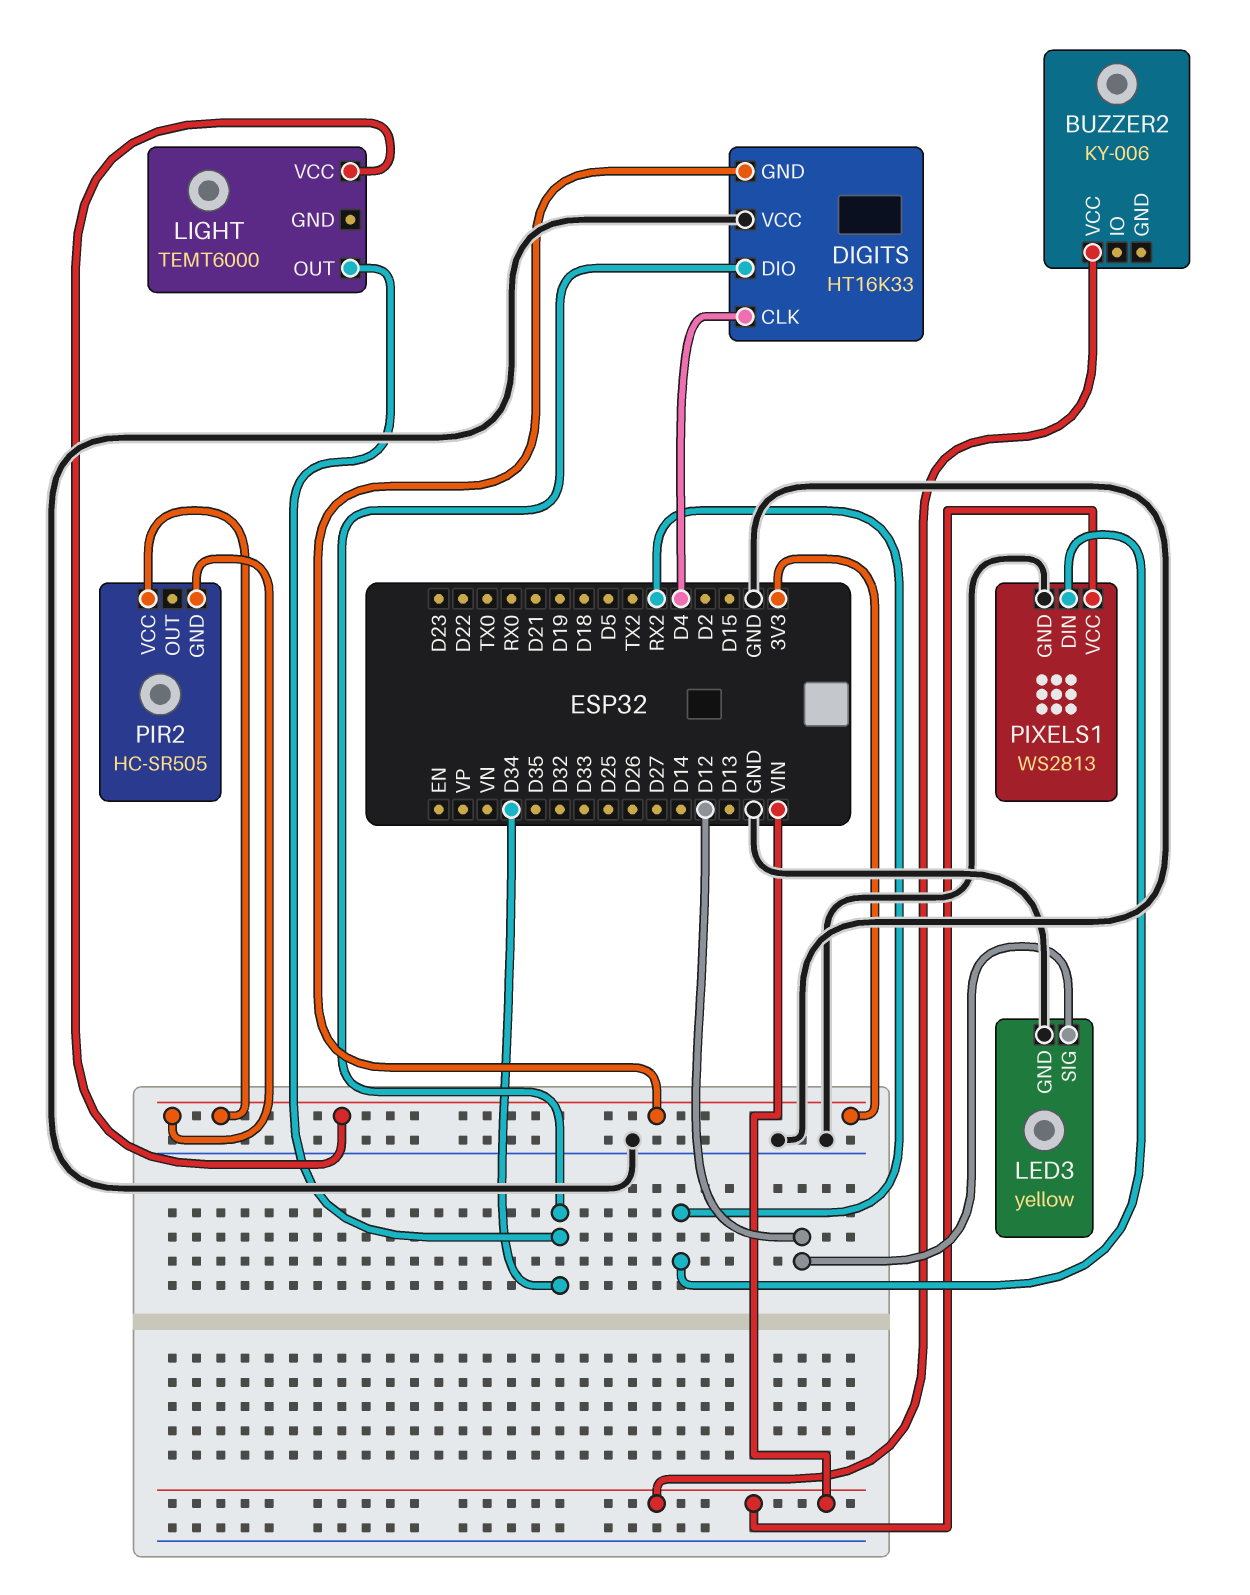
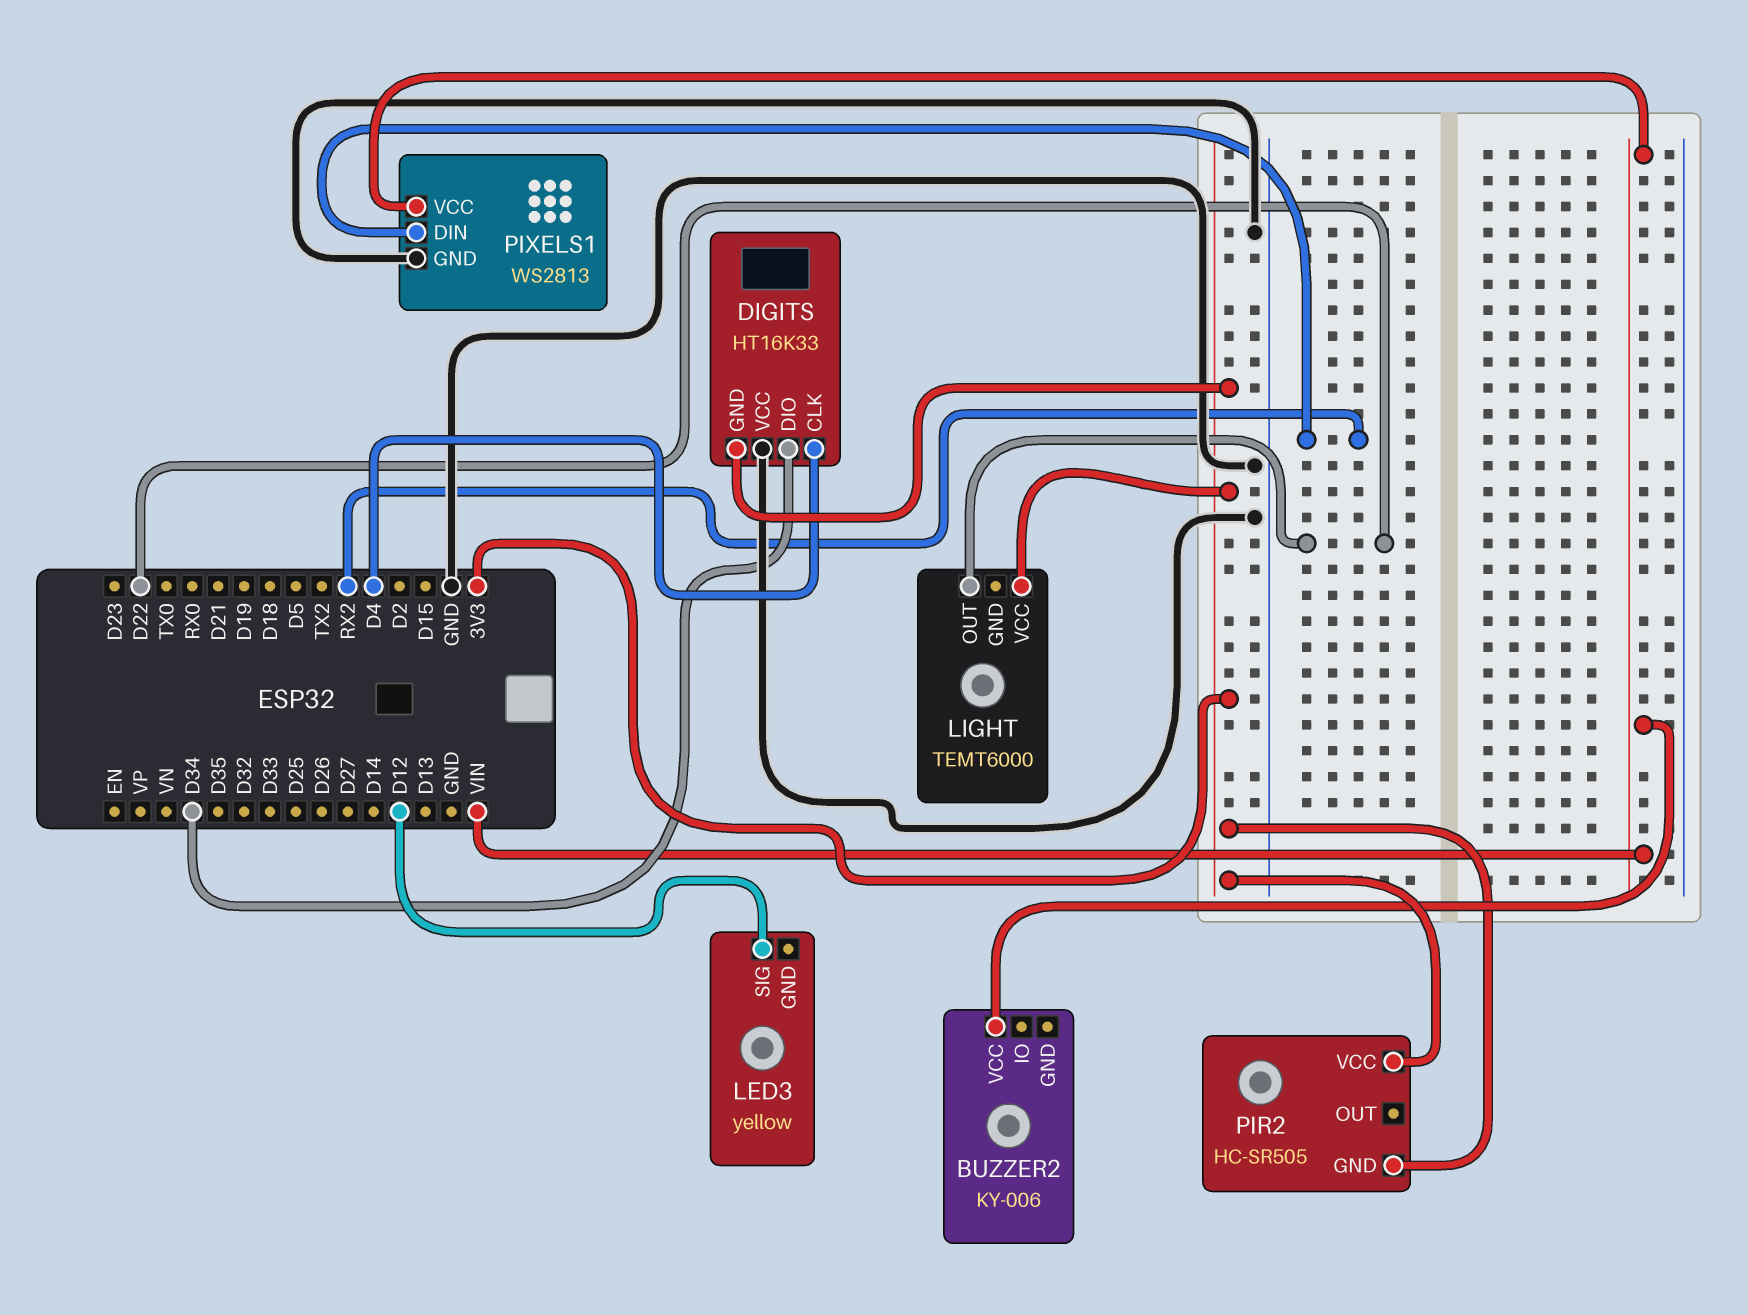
LED3 pin GND: GND -> none
LIGHT pin OUT: D34 -> D22

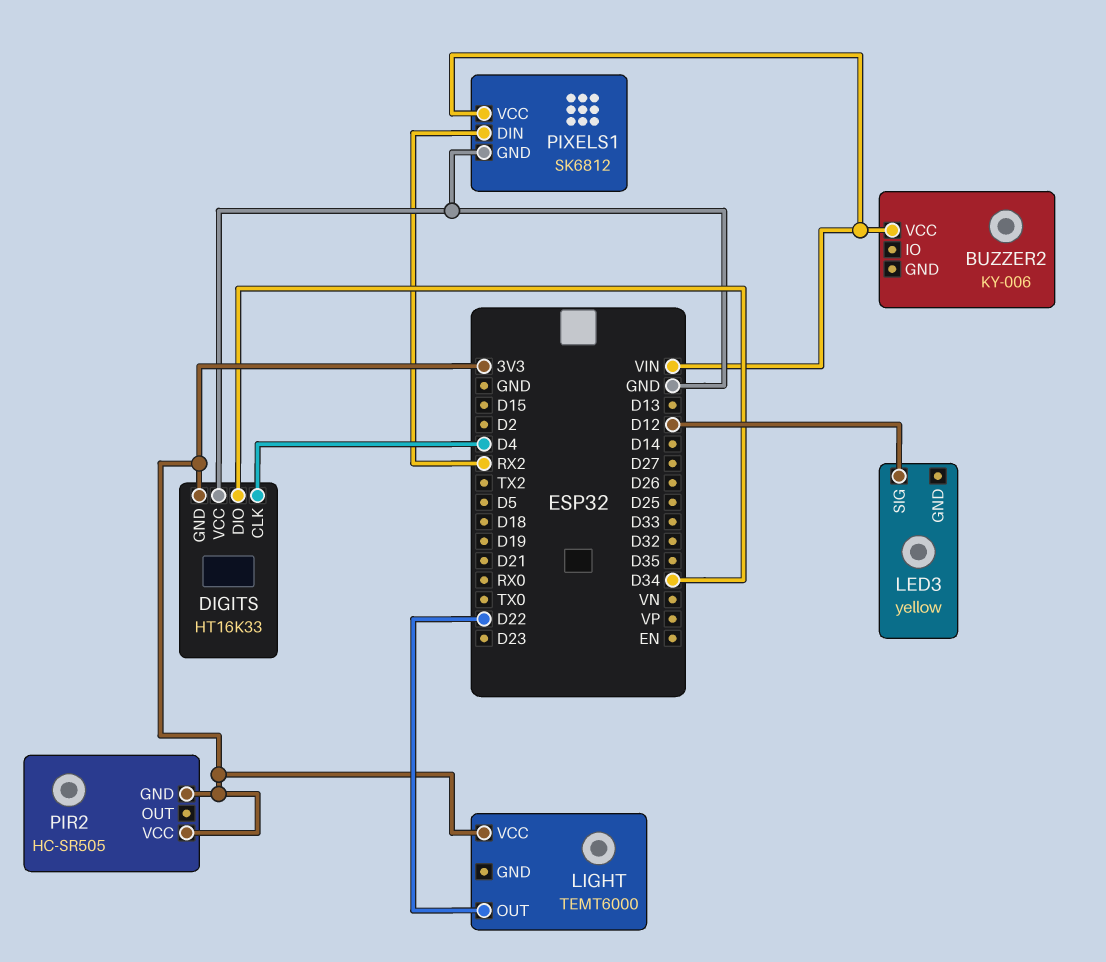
PIXELS1: WS2813 -> SK6812

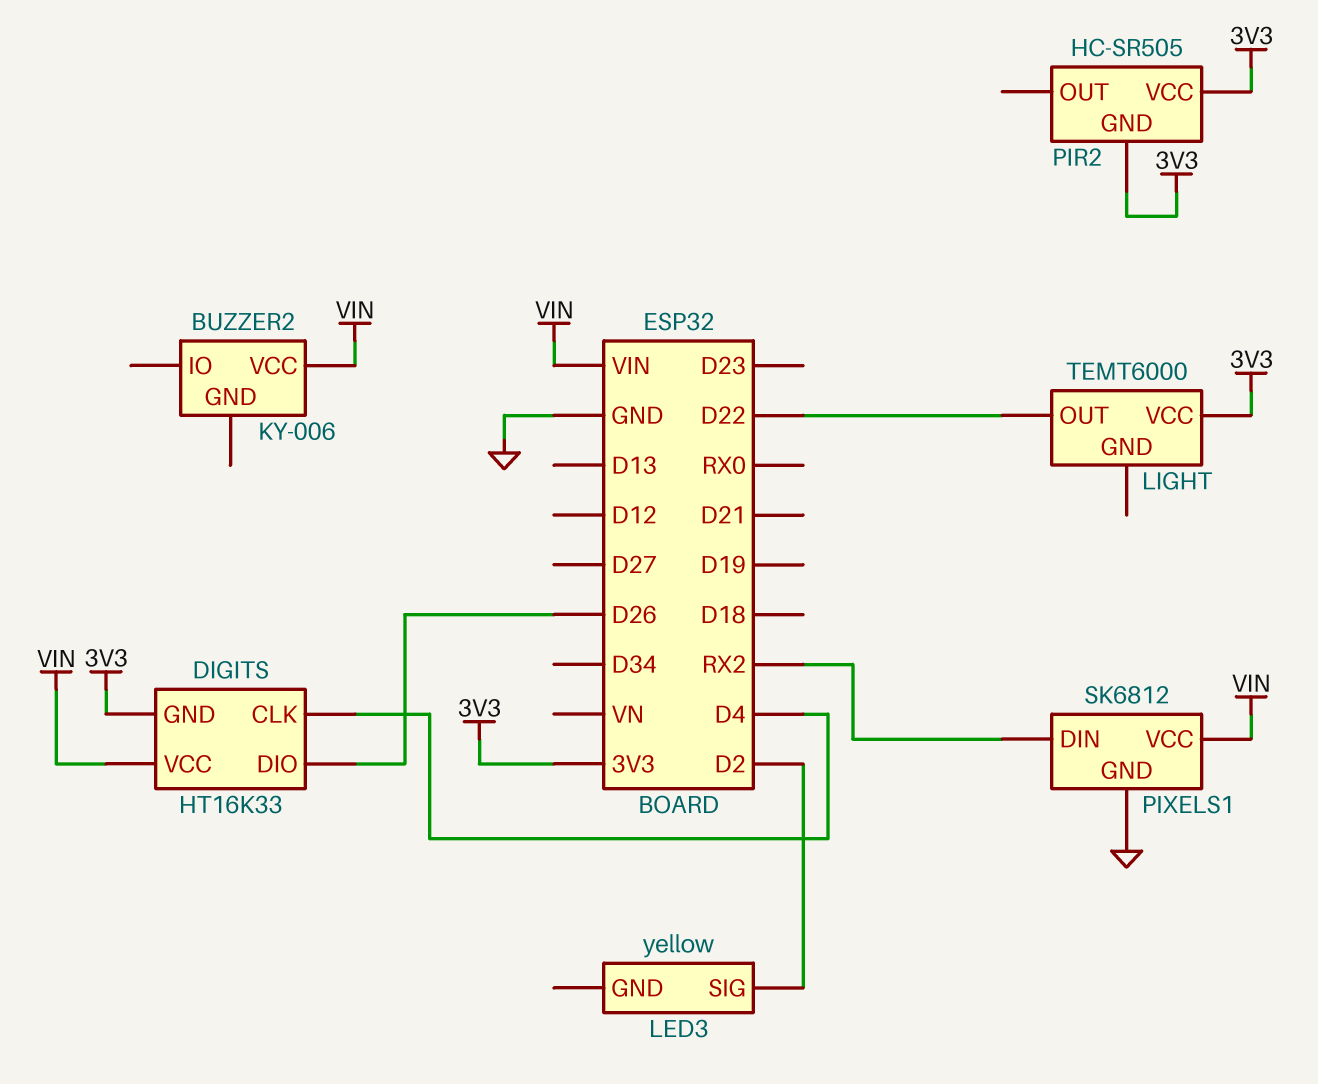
DIGITS pin DIO: D34 -> D26
DIGITS pin VCC: GND -> VIN
LED3 pin SIG: D12 -> D2

